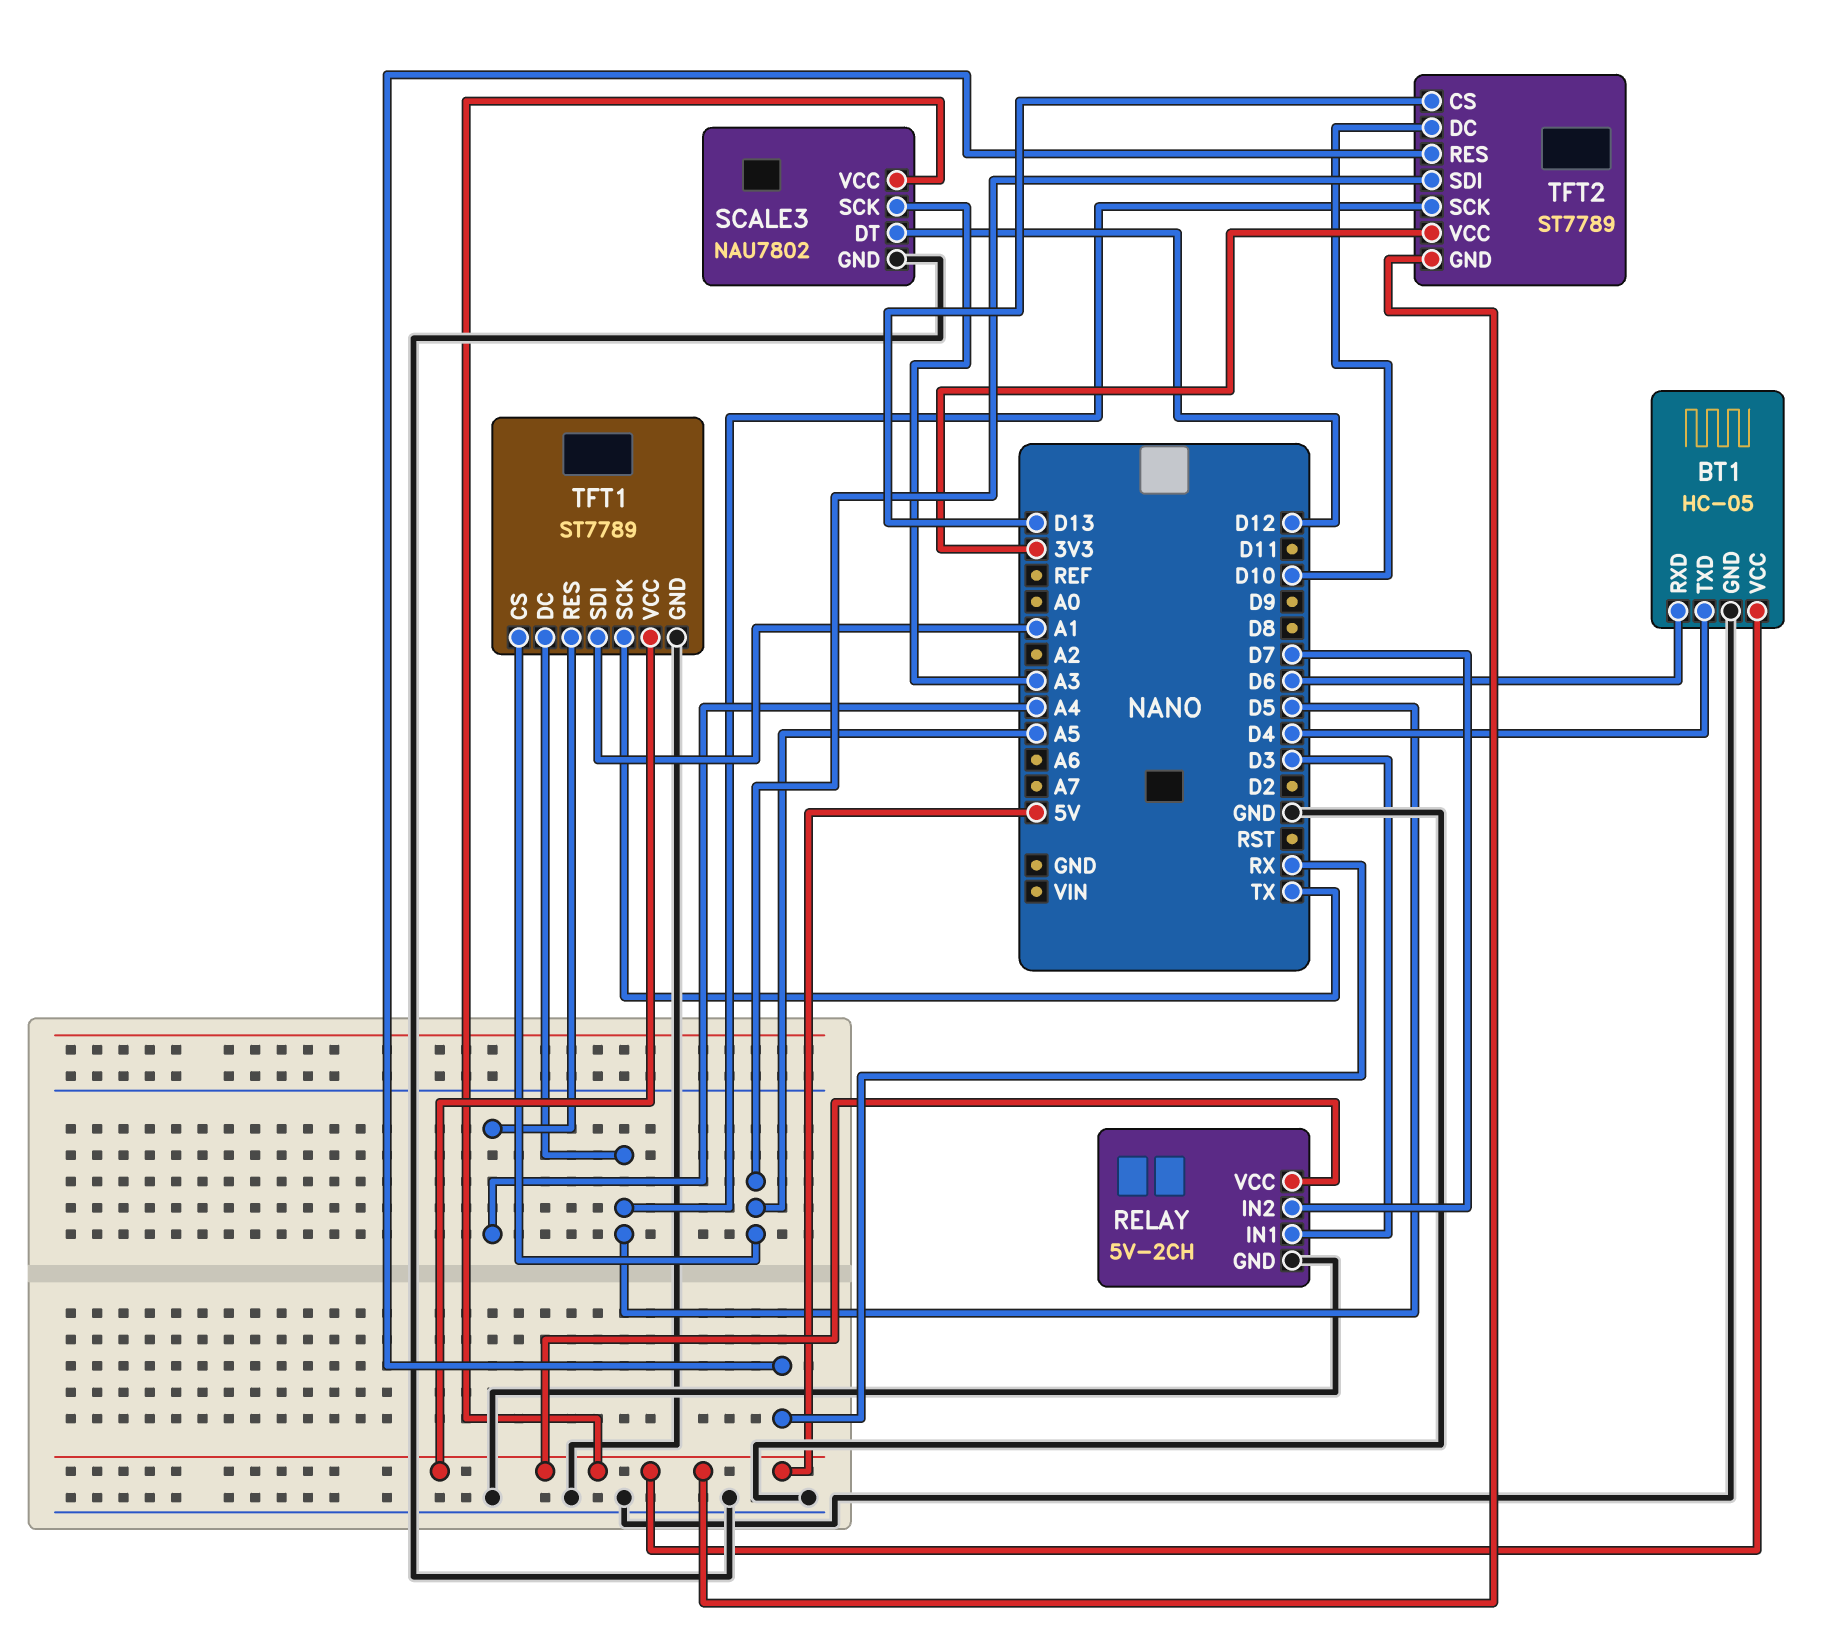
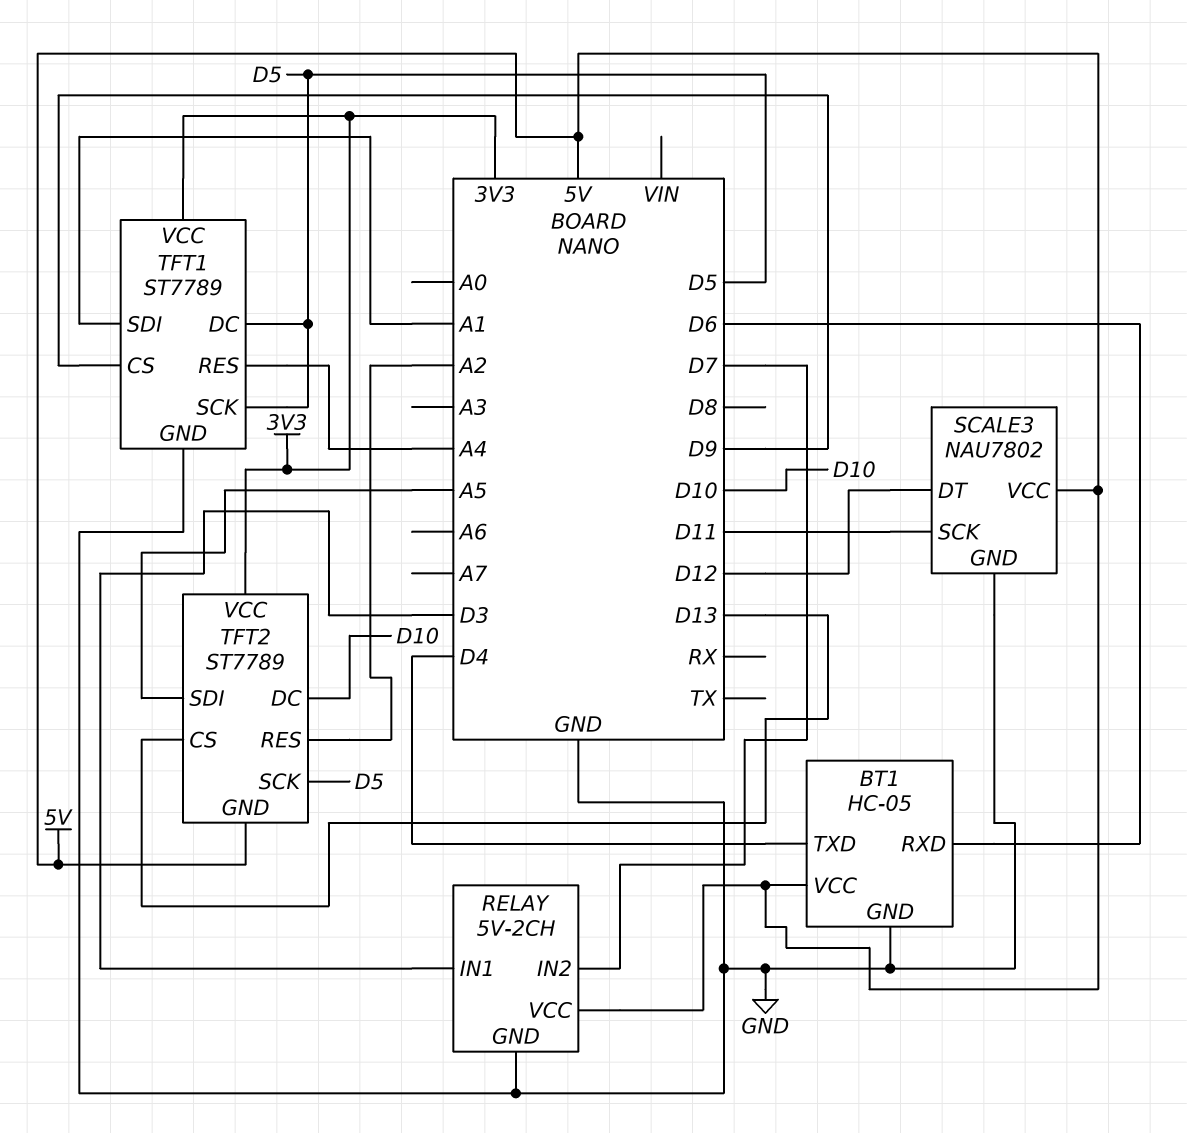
SCALE3 pin SCK: A3 -> D11
TFT1 pin CS: A5 -> D9
TFT1 pin SCK: TX -> D5
TFT1 pin VCC: 5V -> 3V3
TFT2 pin RES: RX -> A2

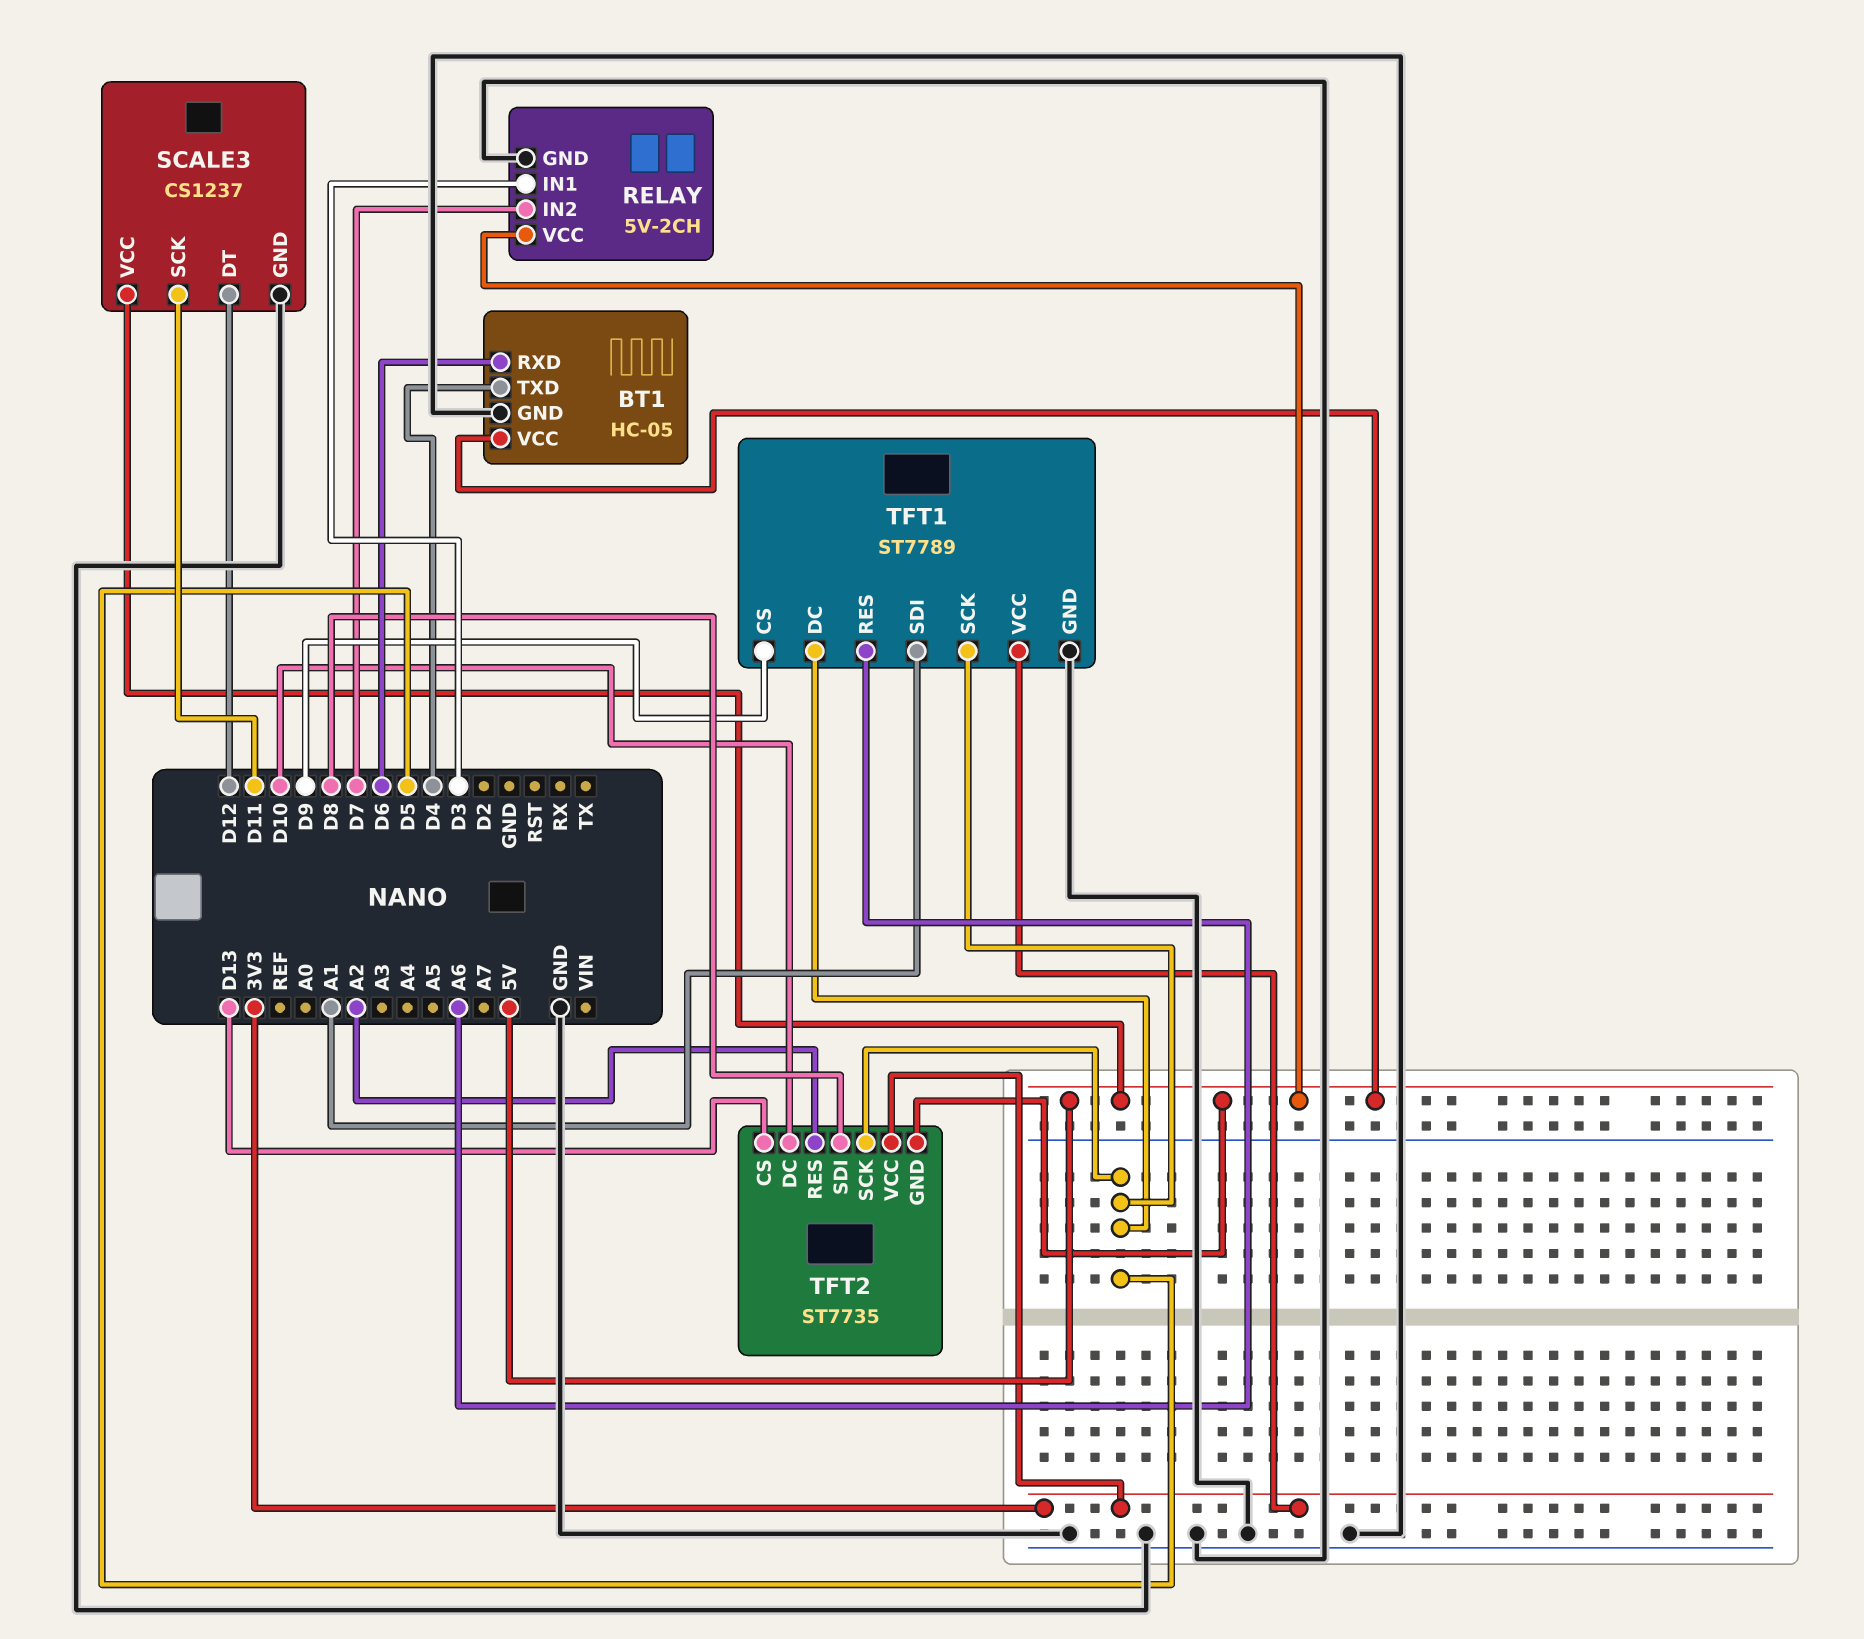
SCALE3: NAU7802 -> CS1237
TFT1 pin RES: A4 -> A6
TFT2: ST7789 -> ST7735
TFT2 pin SDI: A5 -> D8

